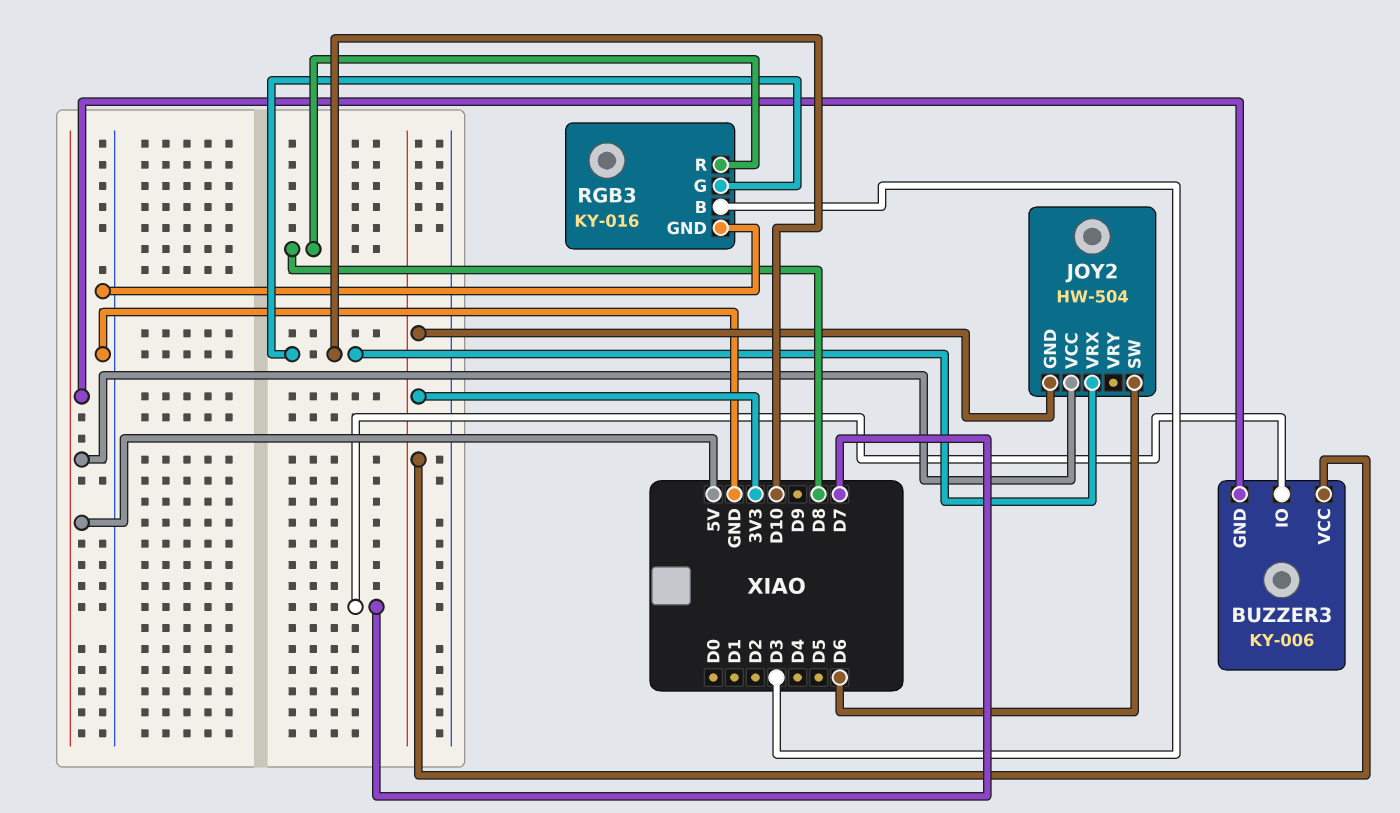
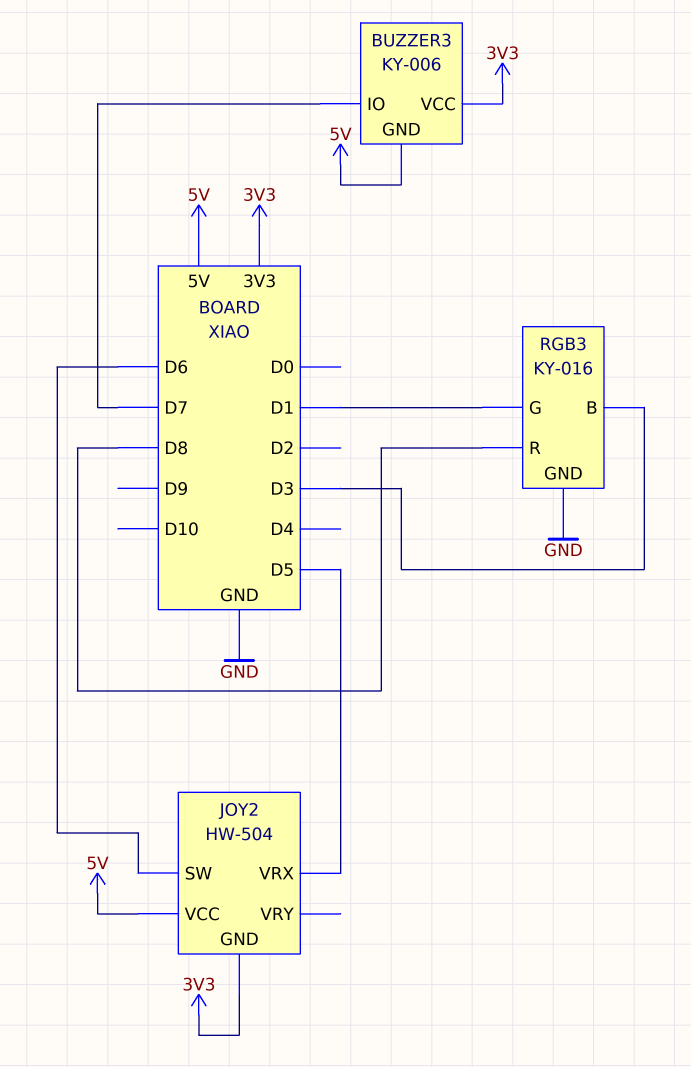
JOY2 pin VRX: D10 -> D5
RGB3 pin G: D10 -> D1

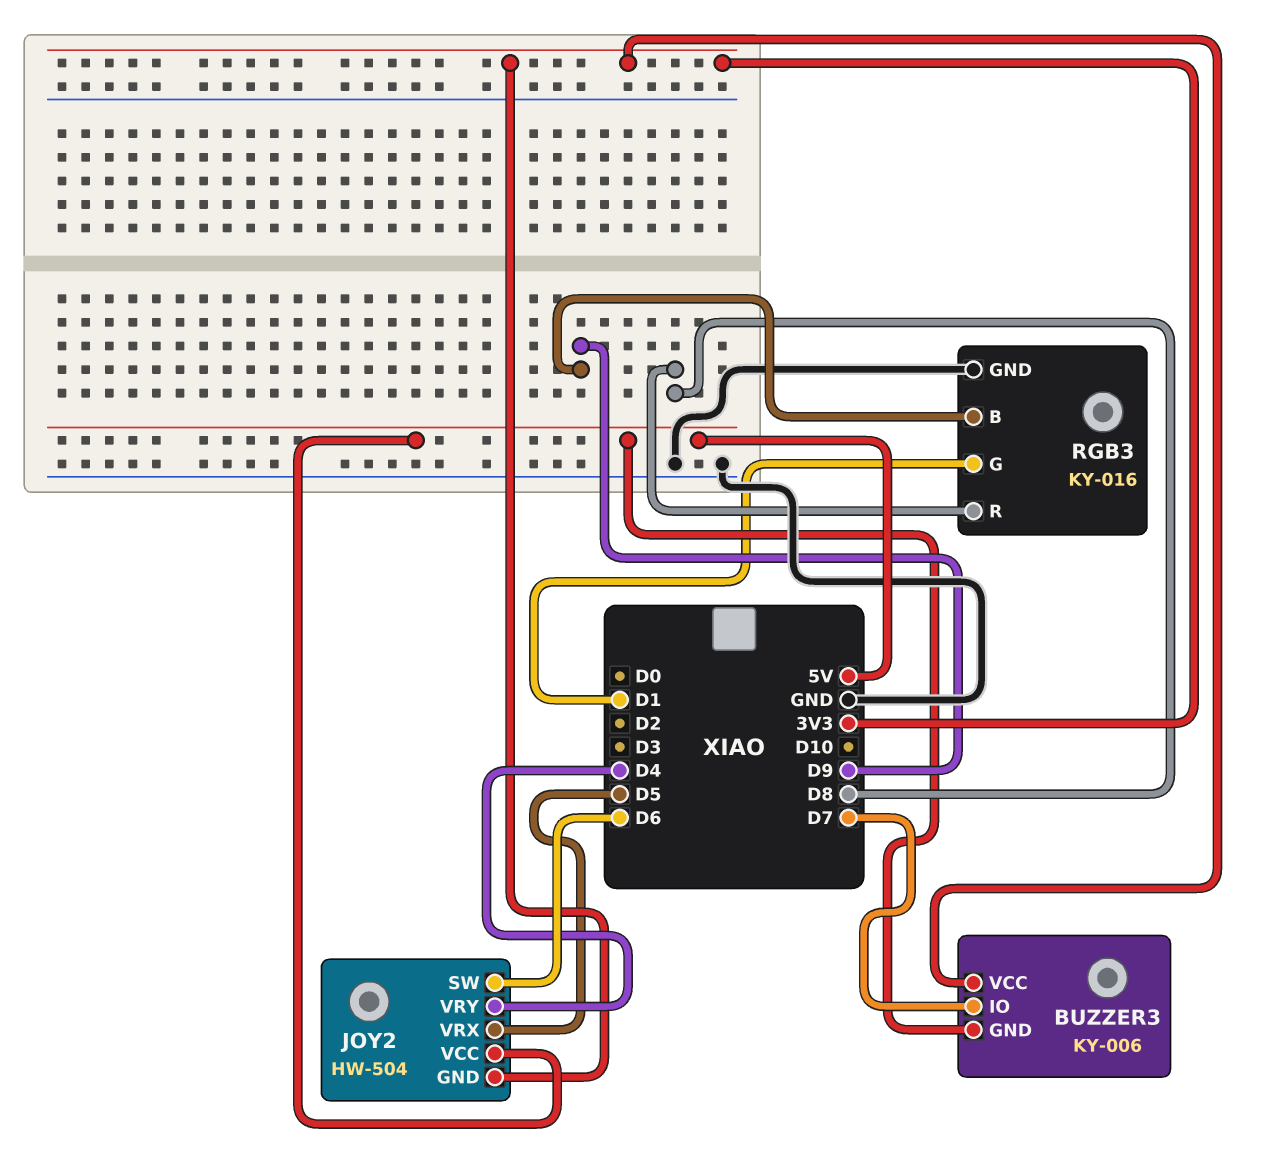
JOY2 pin VRY: none -> D4
RGB3 pin B: D3 -> D9

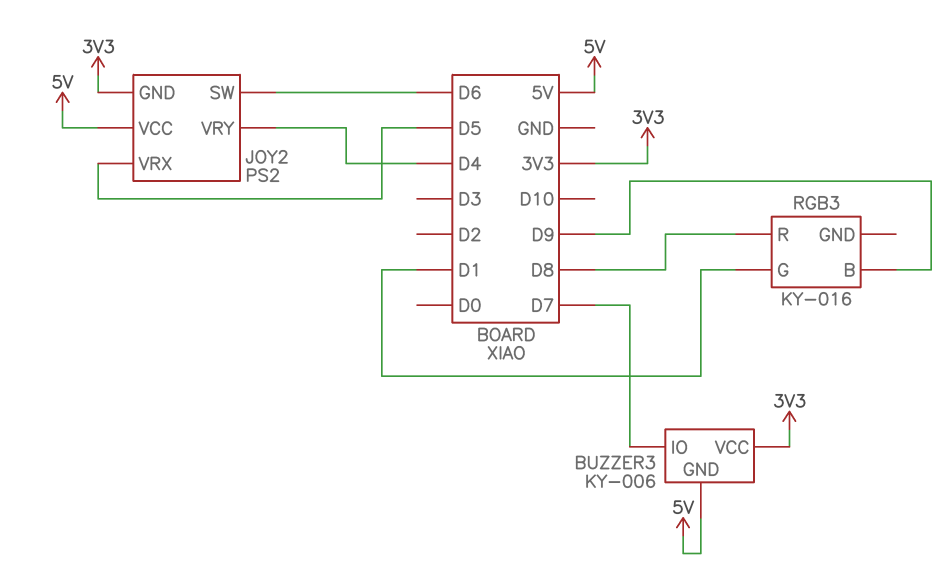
JOY2: HW-504 -> PS2
RGB3 pin GND: GND -> none

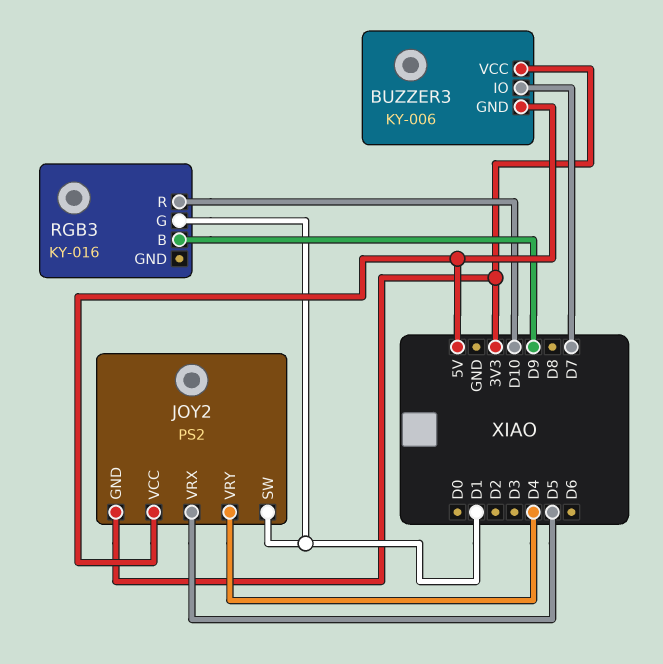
JOY2 pin SW: D6 -> D1
RGB3 pin R: D8 -> D10

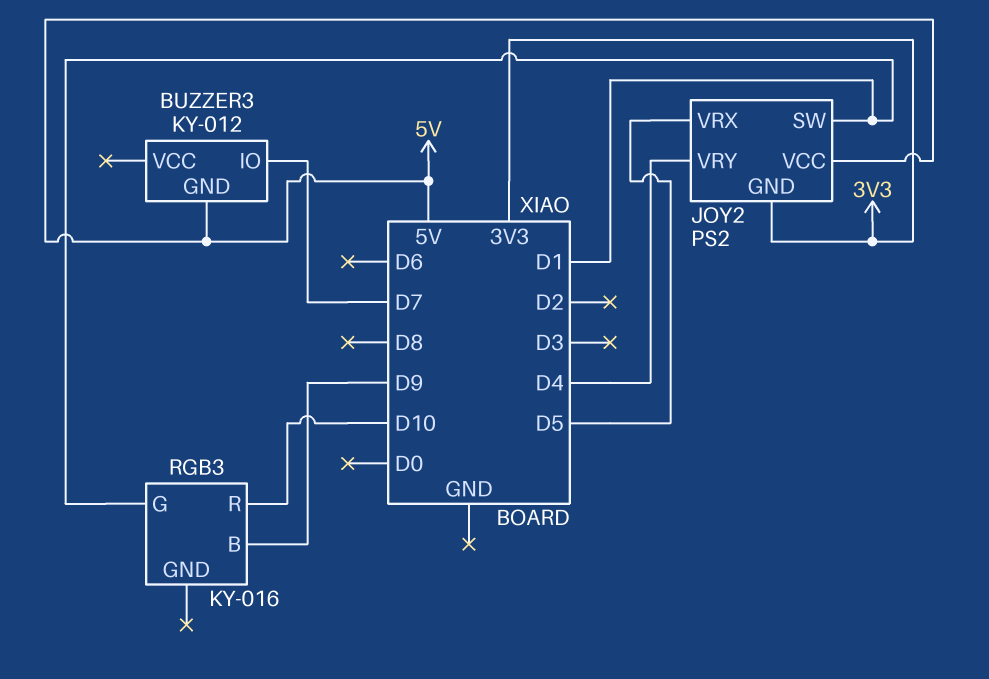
BUZZER3: KY-006 -> KY-012
BUZZER3 pin VCC: 3V3 -> none

